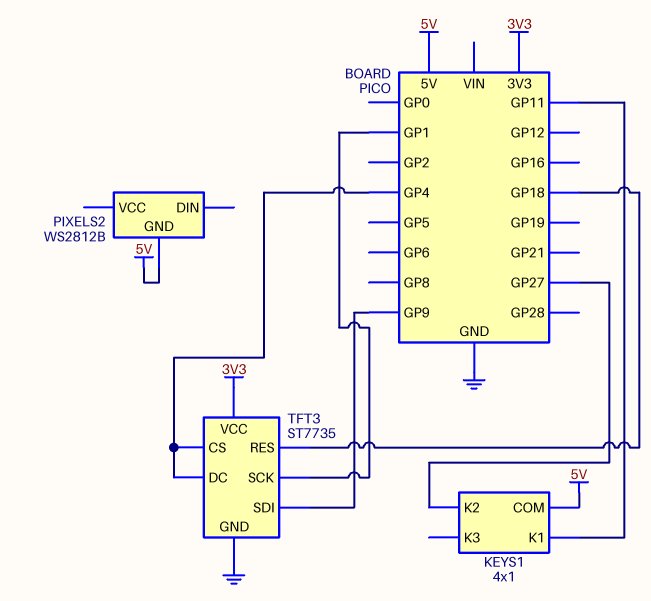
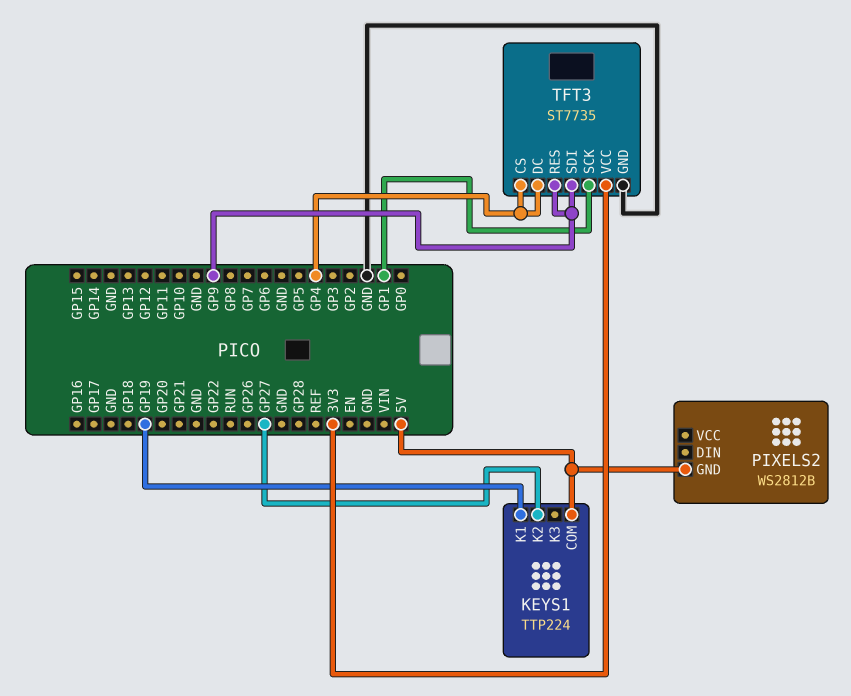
KEYS1: 4x1 -> TTP224
KEYS1 pin K1: GP11 -> GP19
TFT3 pin RES: GP18 -> GP9

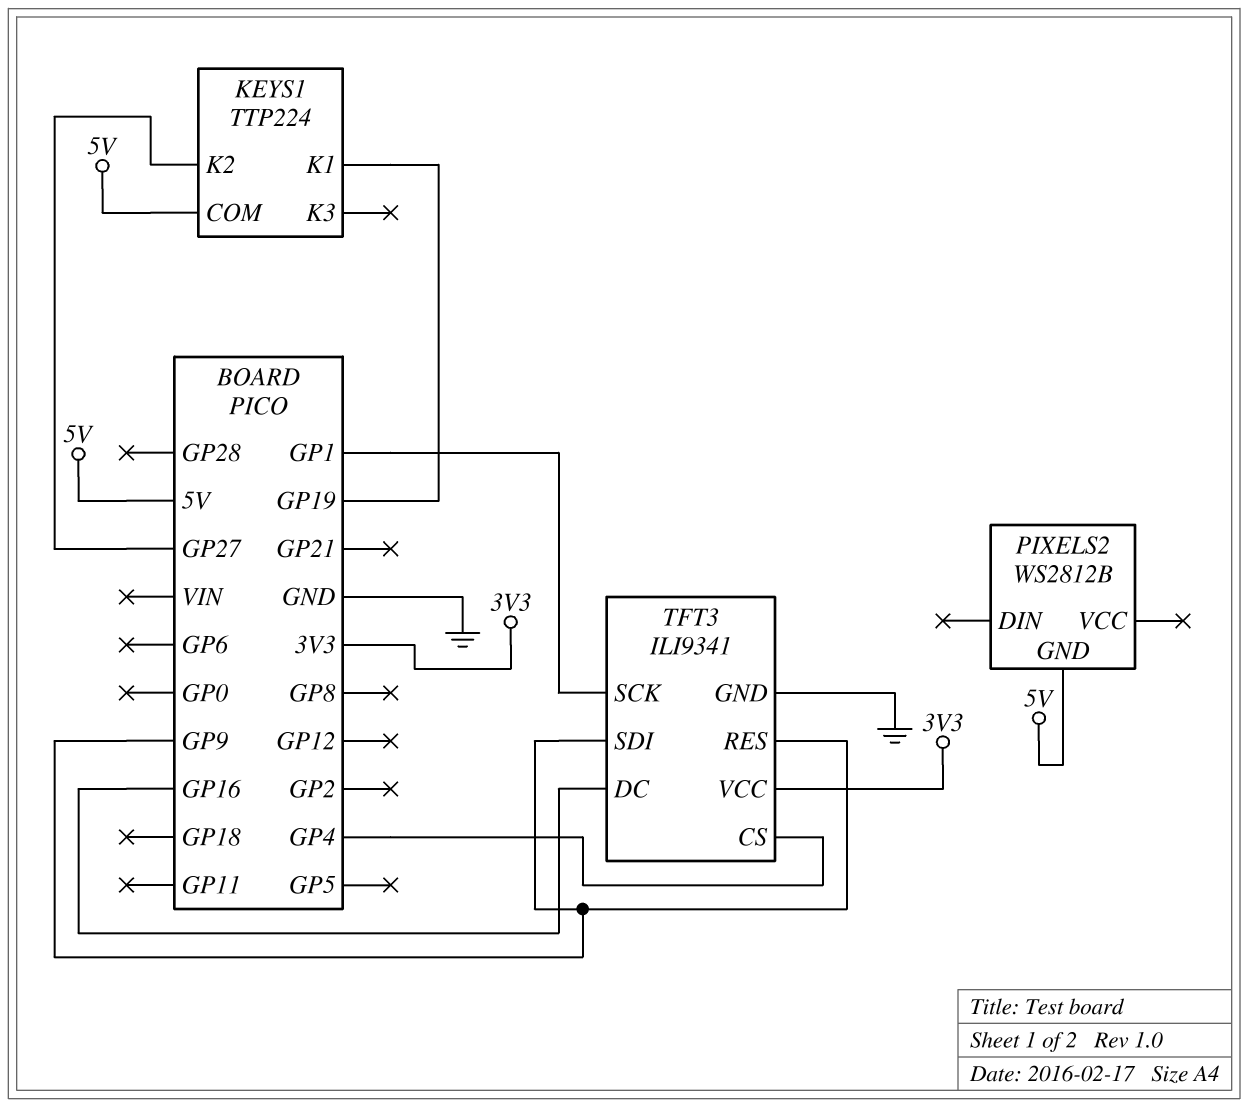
TFT3: ST7735 -> ILI9341
TFT3 pin DC: GP4 -> GP16

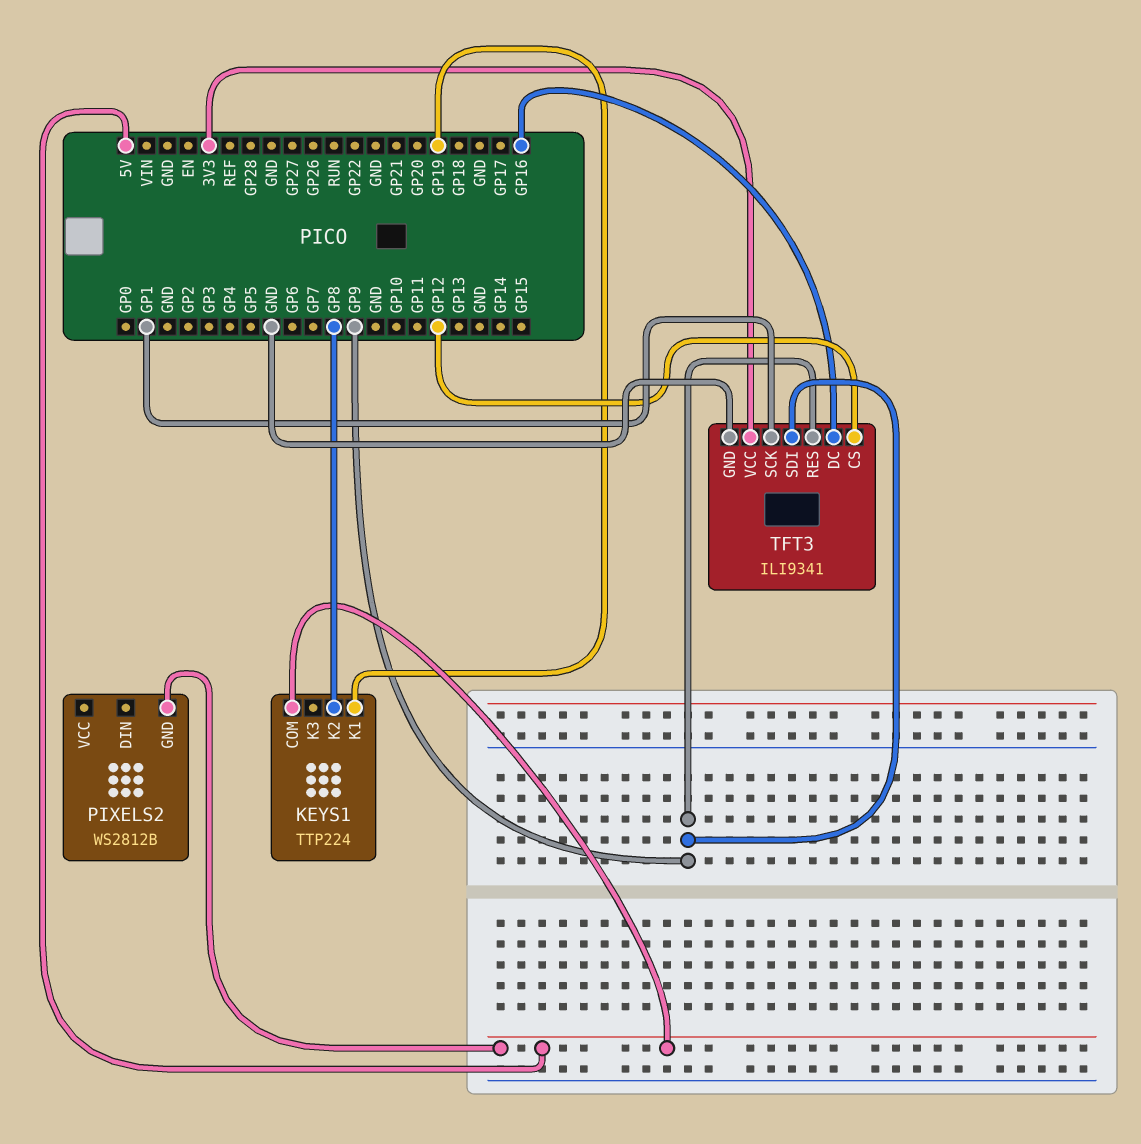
KEYS1 pin K2: GP27 -> GP8
TFT3 pin CS: GP4 -> GP12

